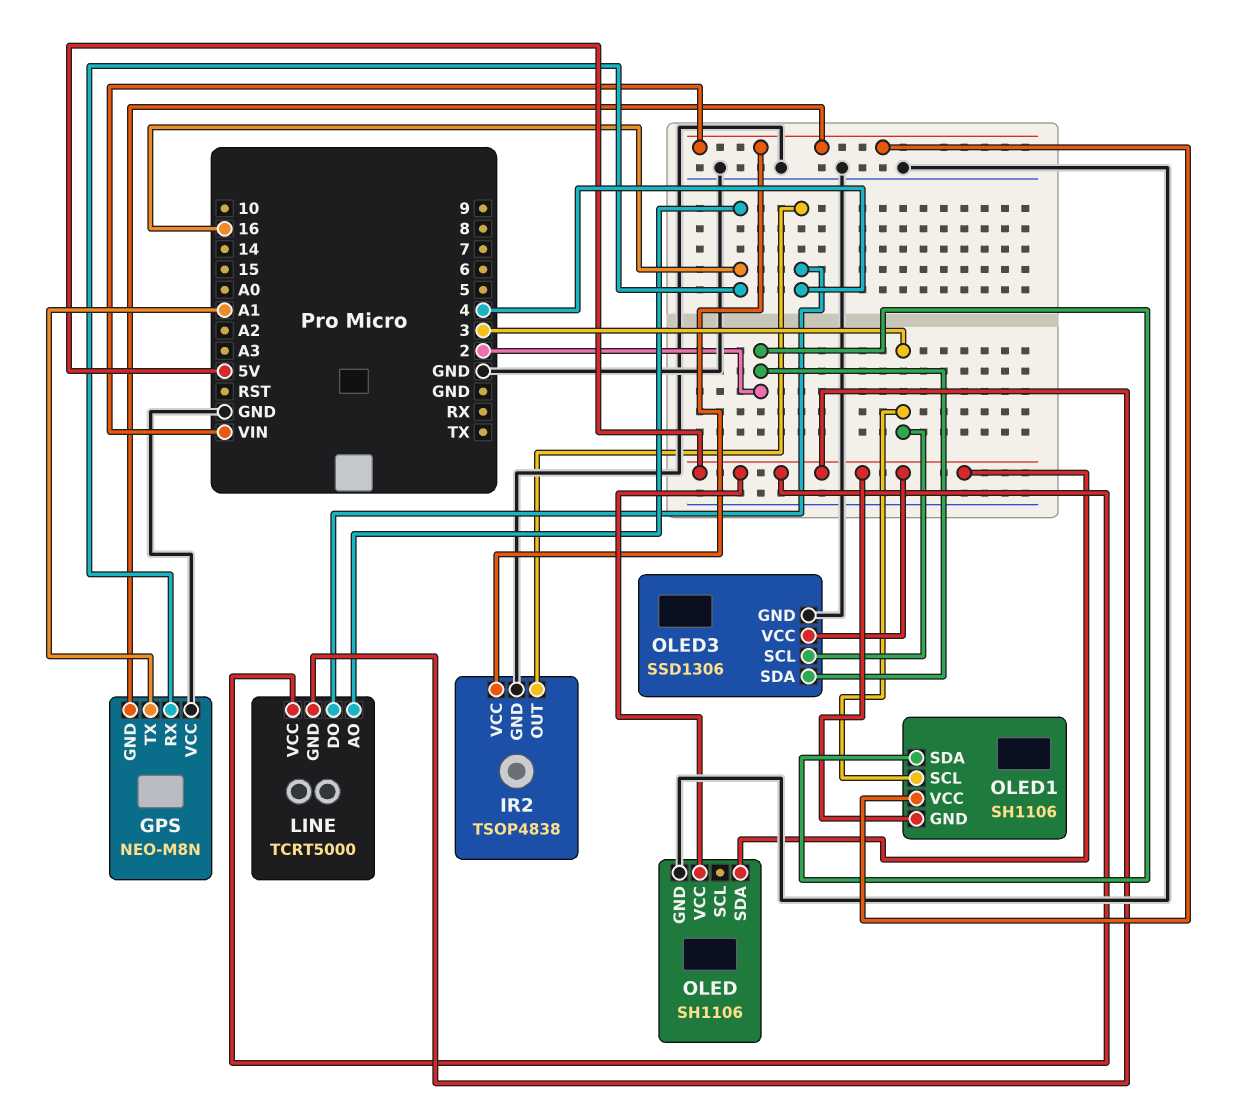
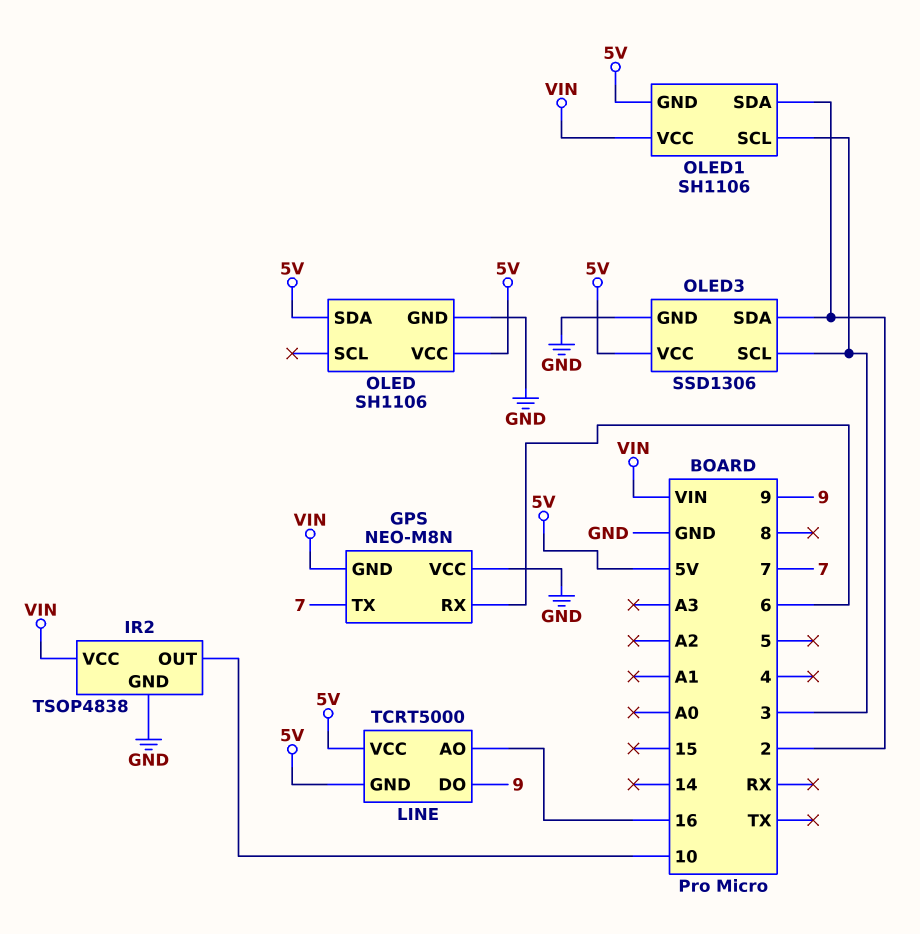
GPS pin RX: 16 -> 6
GPS pin TX: A1 -> 7
IR2 pin OUT: 4 -> 10
LINE pin DO: 4 -> 9

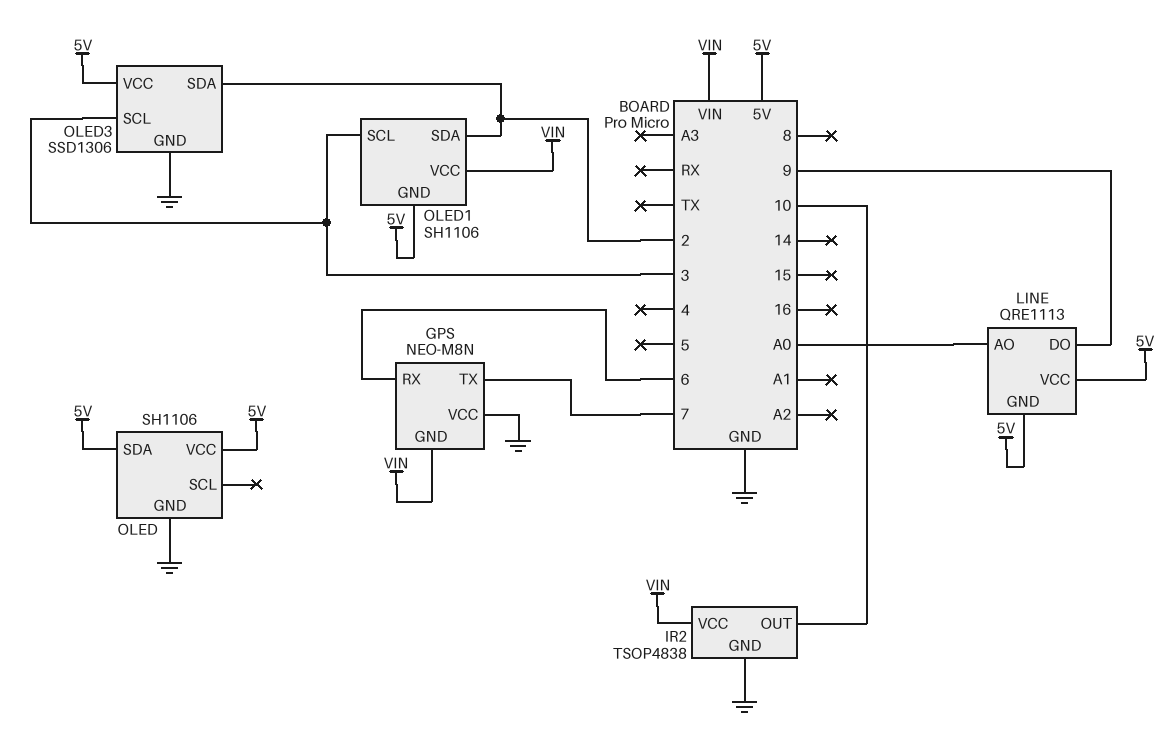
LINE: TCRT5000 -> QRE1113
LINE pin AO: 16 -> A0

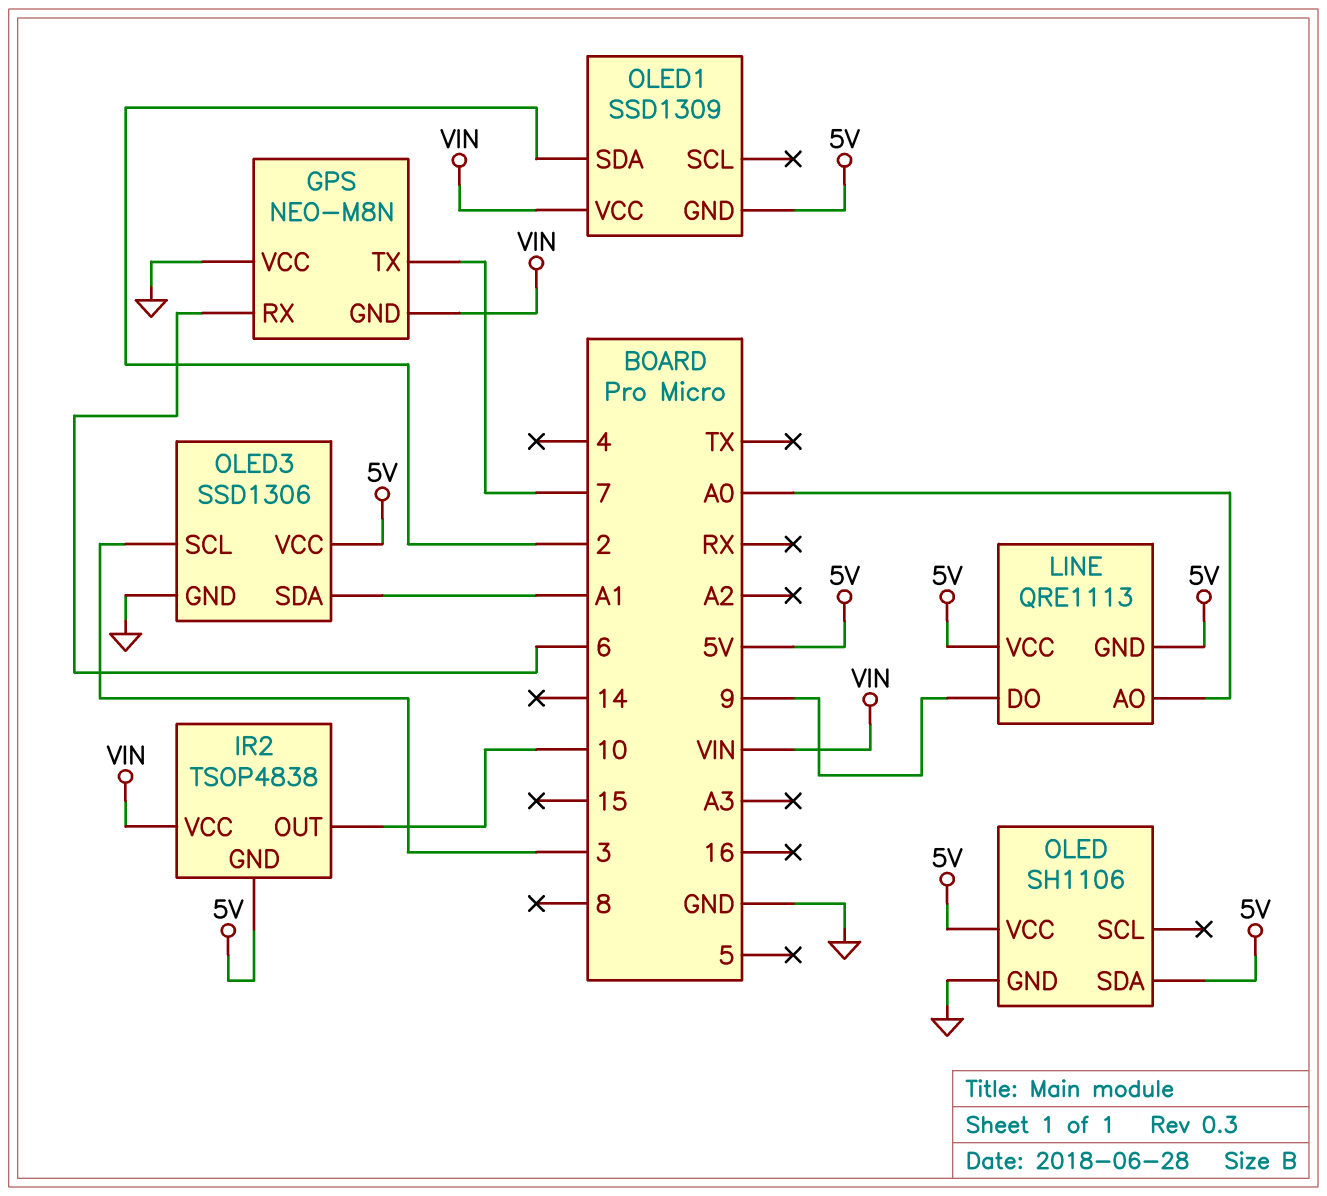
IR2 pin GND: GND -> 5V
OLED1: SH1106 -> SSD1309
OLED1 pin SCL: 3 -> none
OLED3 pin SDA: 2 -> A1

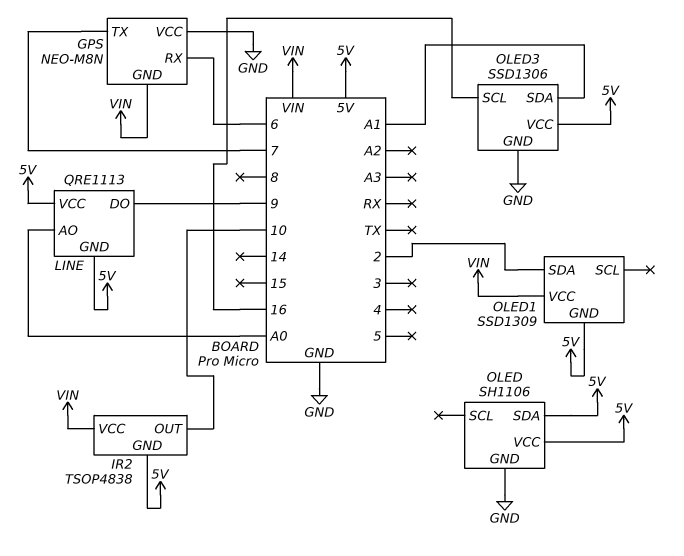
OLED3 pin SCL: 3 -> 16

